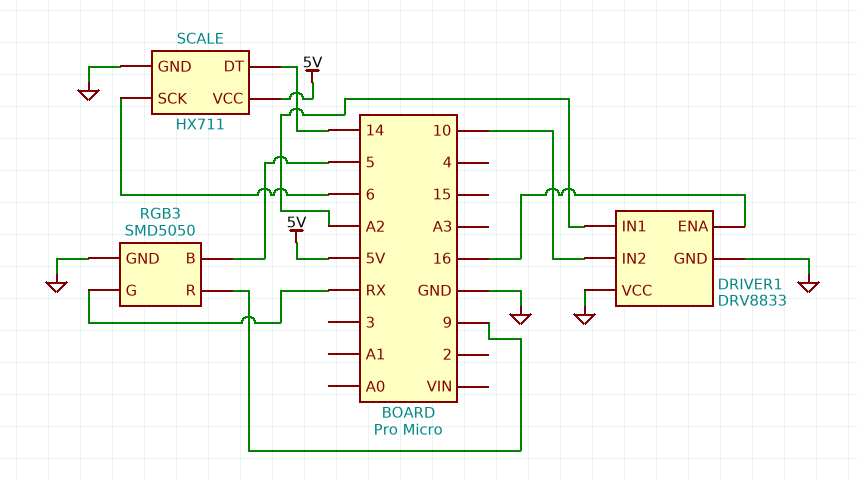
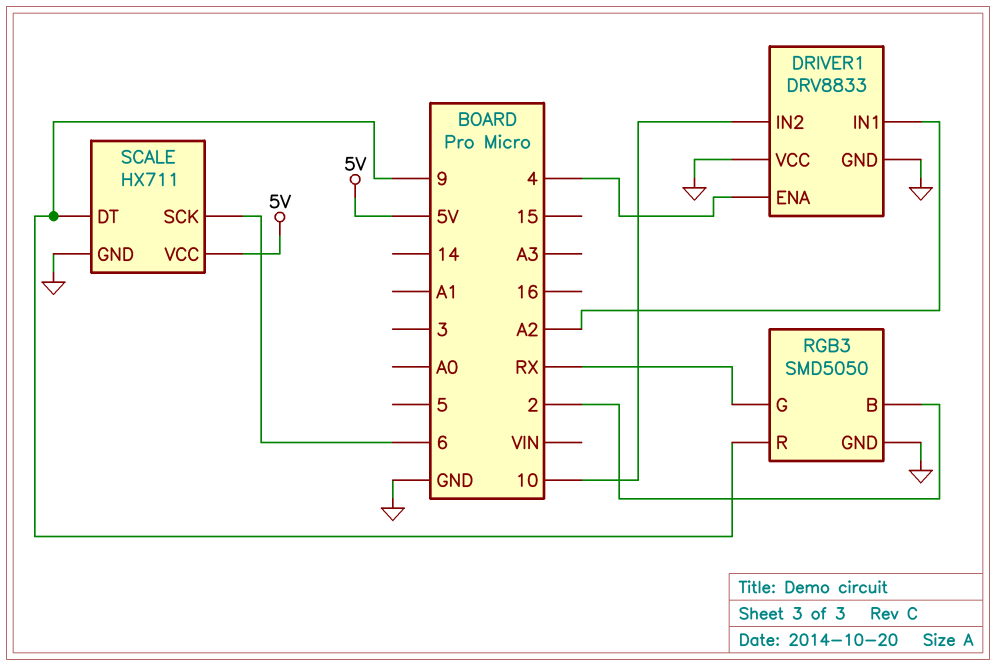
DRIVER1 pin ENA: 16 -> 4
RGB3 pin B: 5 -> 2
SCALE pin DT: 14 -> 9

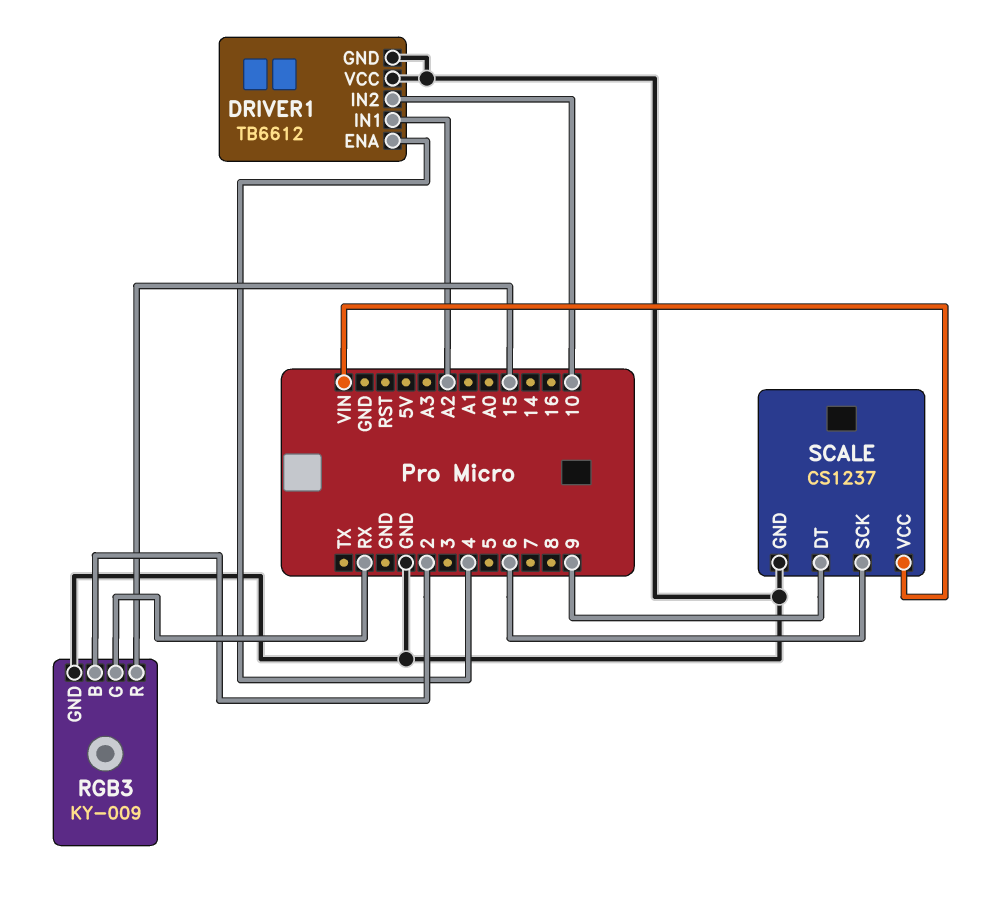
DRIVER1: DRV8833 -> TB6612
RGB3: SMD5050 -> KY-009
RGB3 pin R: 9 -> 15
SCALE: HX711 -> CS1237
SCALE pin VCC: 5V -> VIN

